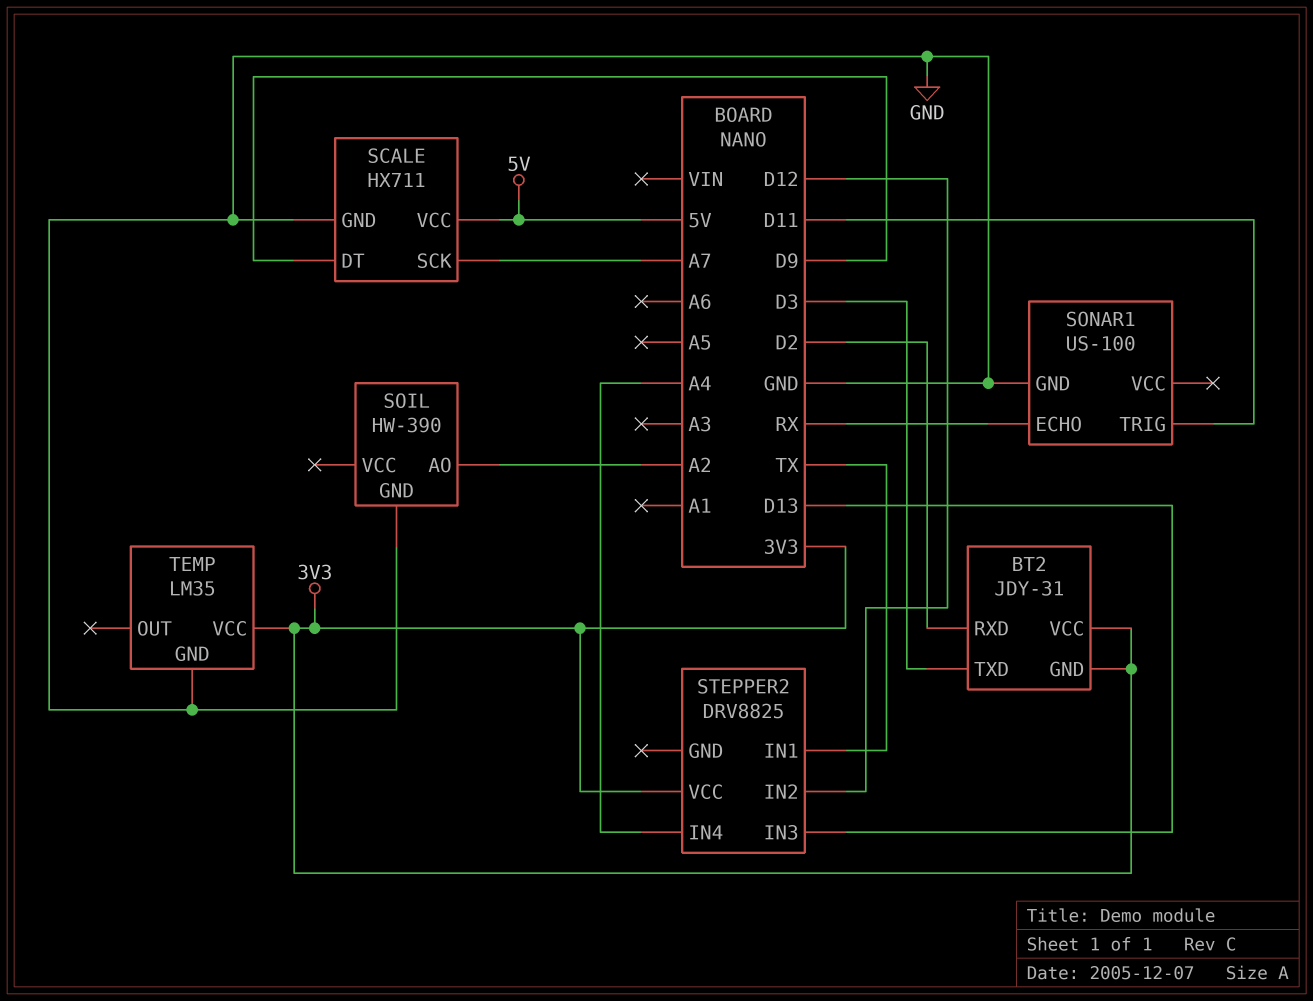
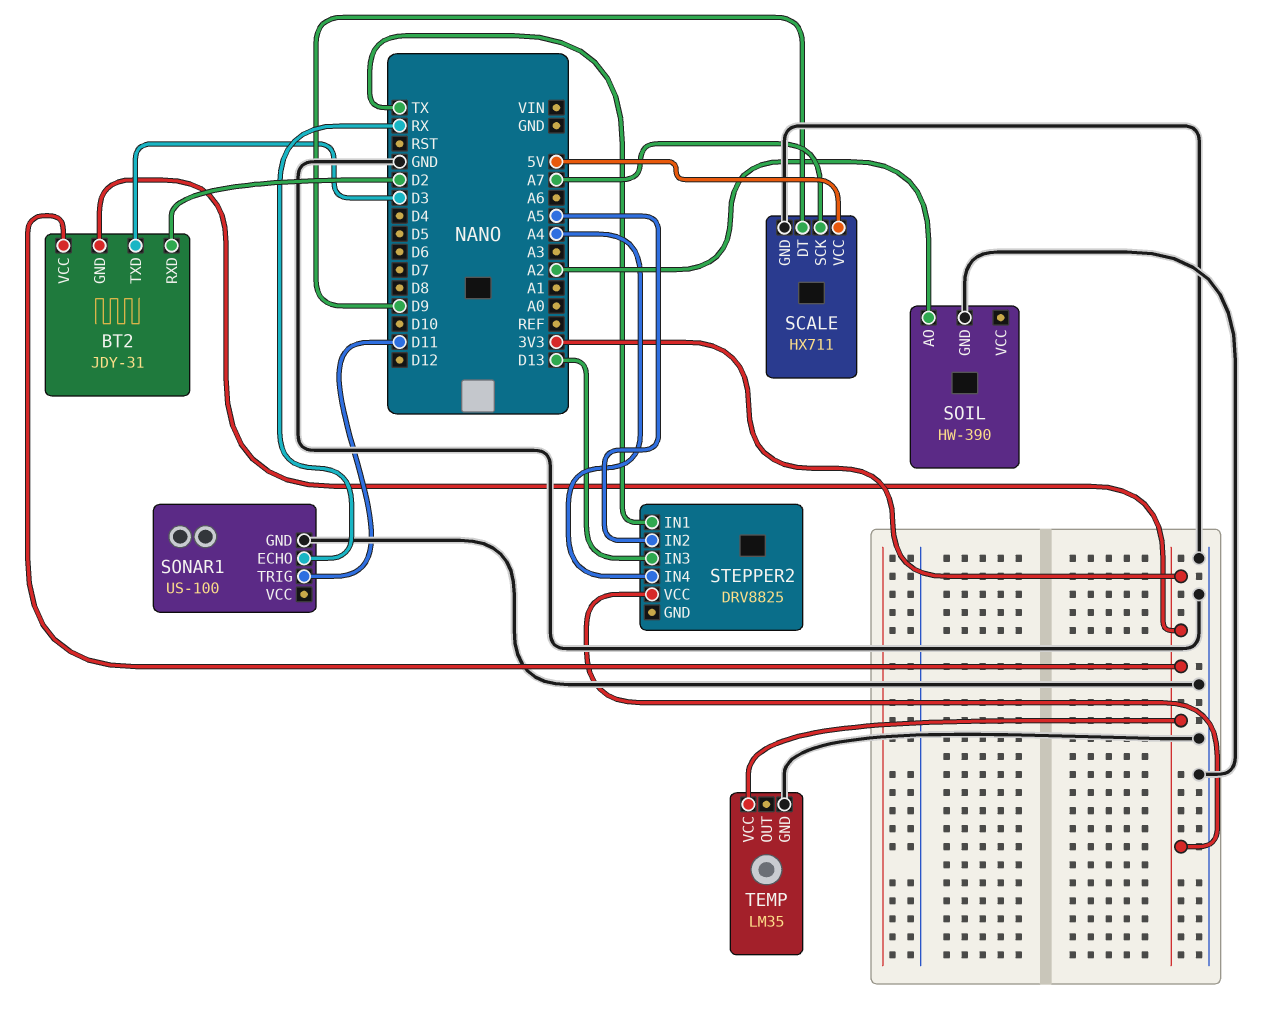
STEPPER2 pin IN2: D12 -> A5

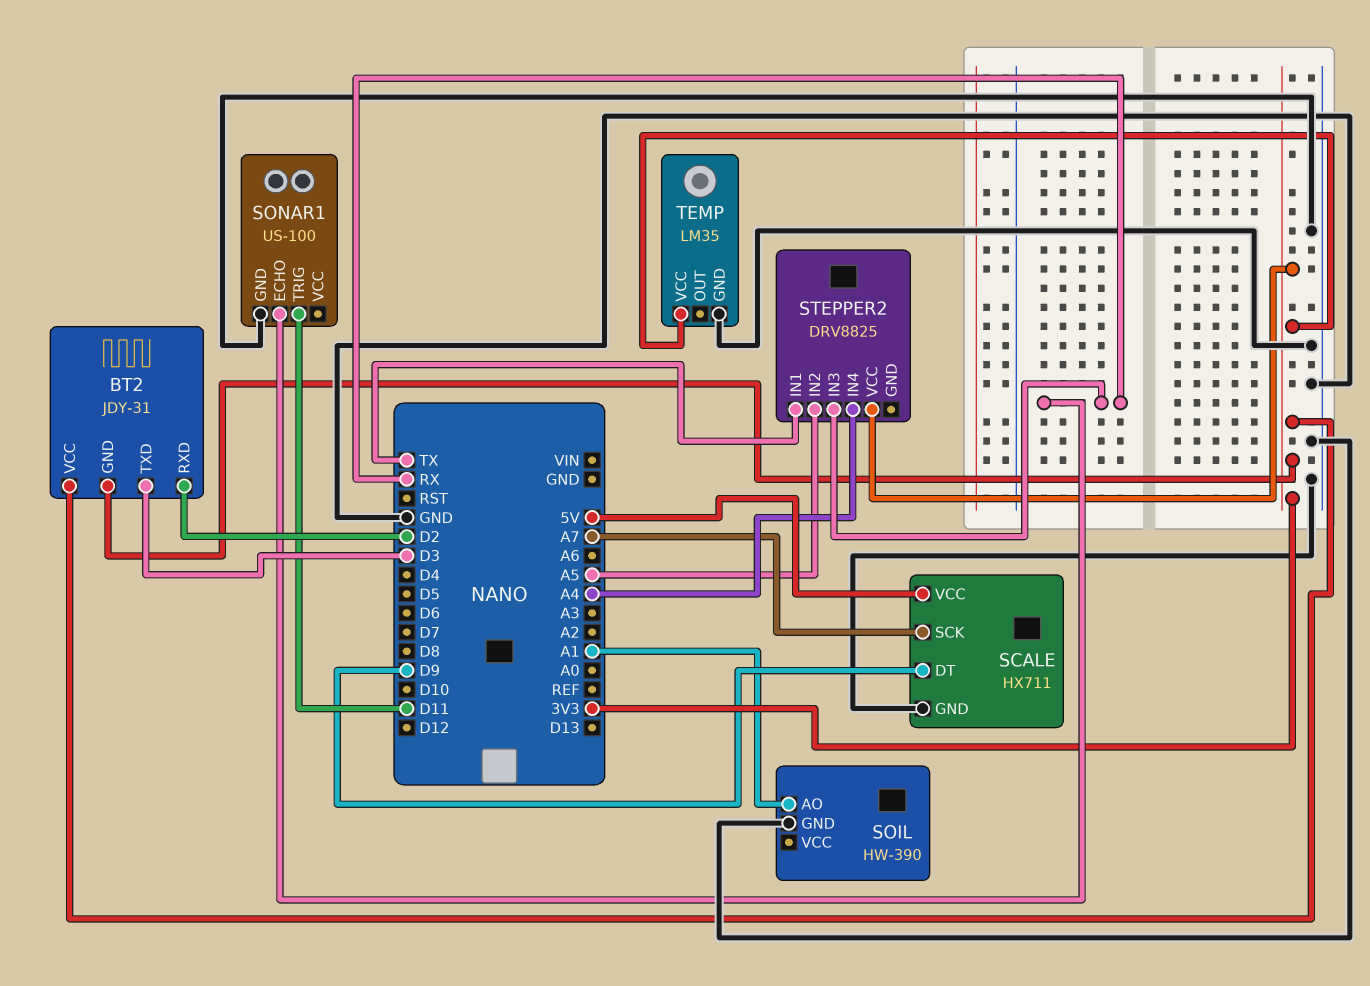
SOIL pin AO: A2 -> A1
STEPPER2 pin IN3: D13 -> RX

